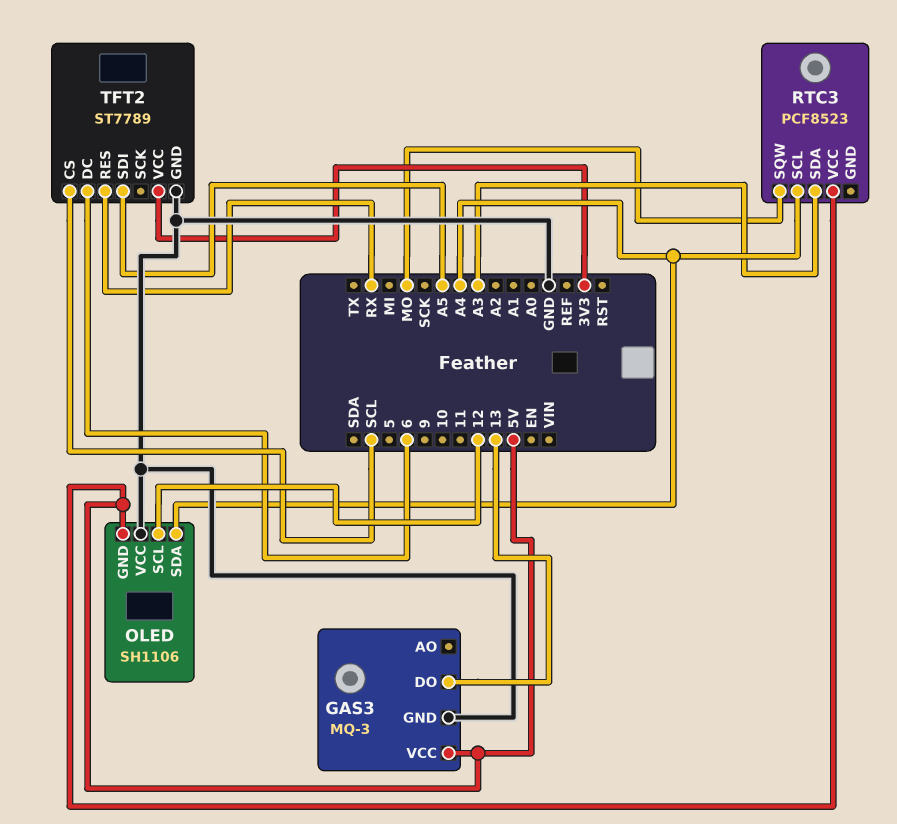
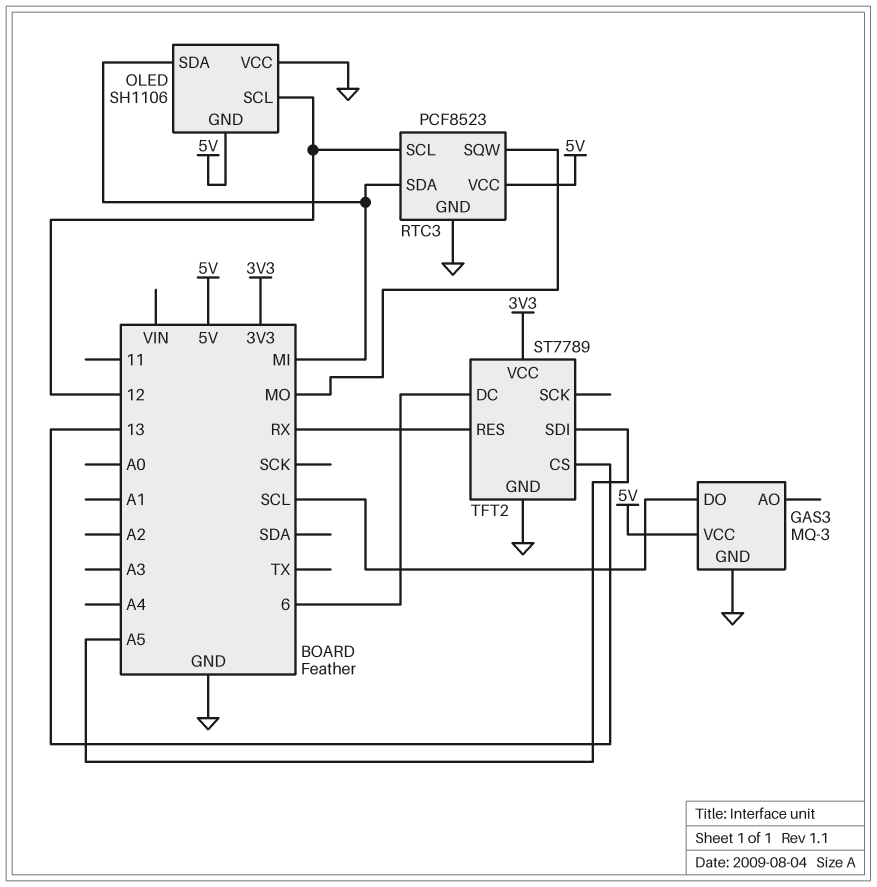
GAS3 pin DO: 13 -> SCL
OLED pin SDA: A4 -> MI
RTC3 pin GND: none -> GND
RTC3 pin SCL: A4 -> 12
RTC3 pin SDA: A3 -> MI
TFT2 pin CS: SCL -> 13

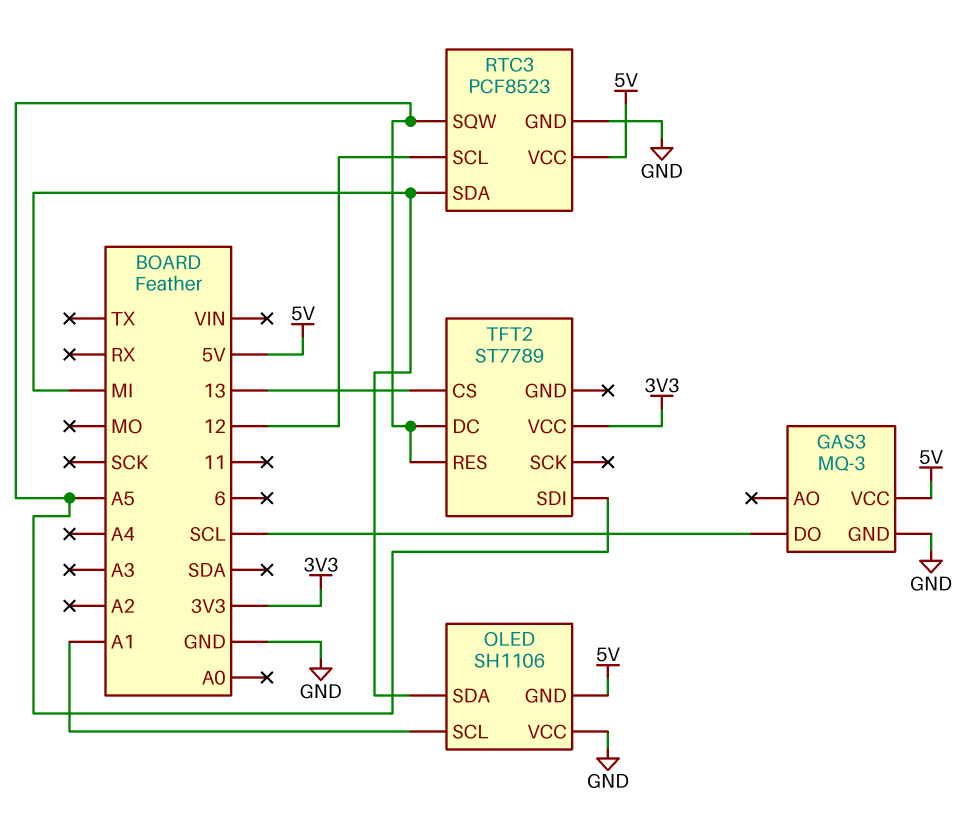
OLED pin SCL: 12 -> A1
RTC3 pin SQW: MO -> A5
TFT2 pin DC: 6 -> A5
TFT2 pin GND: GND -> none
TFT2 pin RES: RX -> A5

